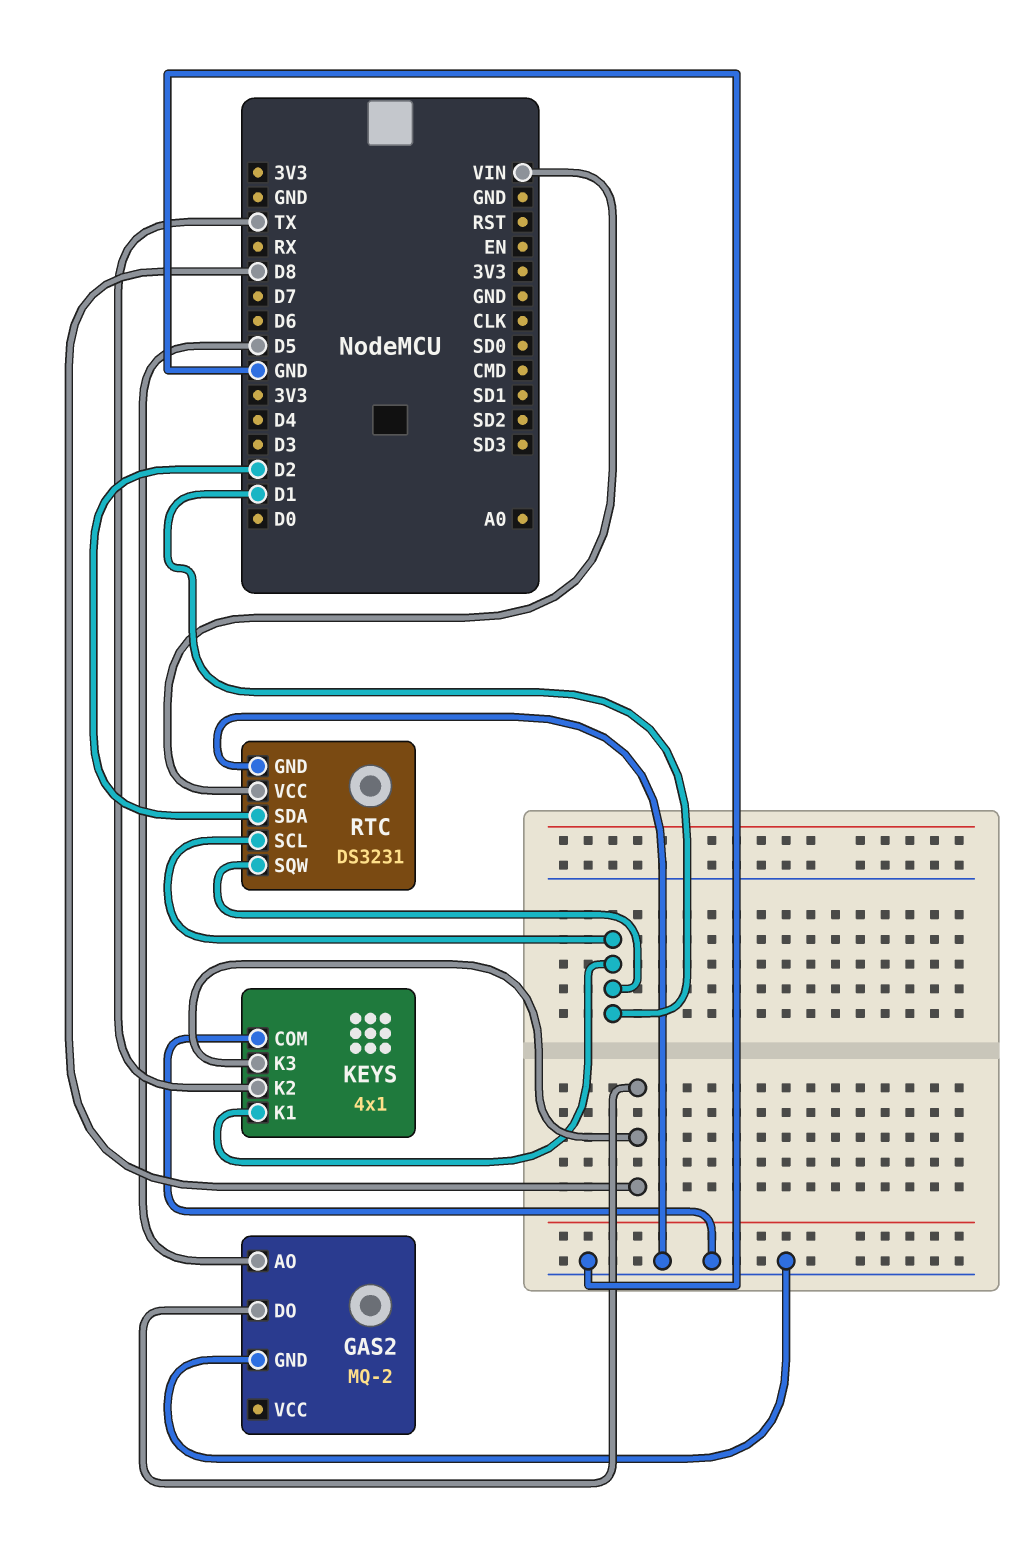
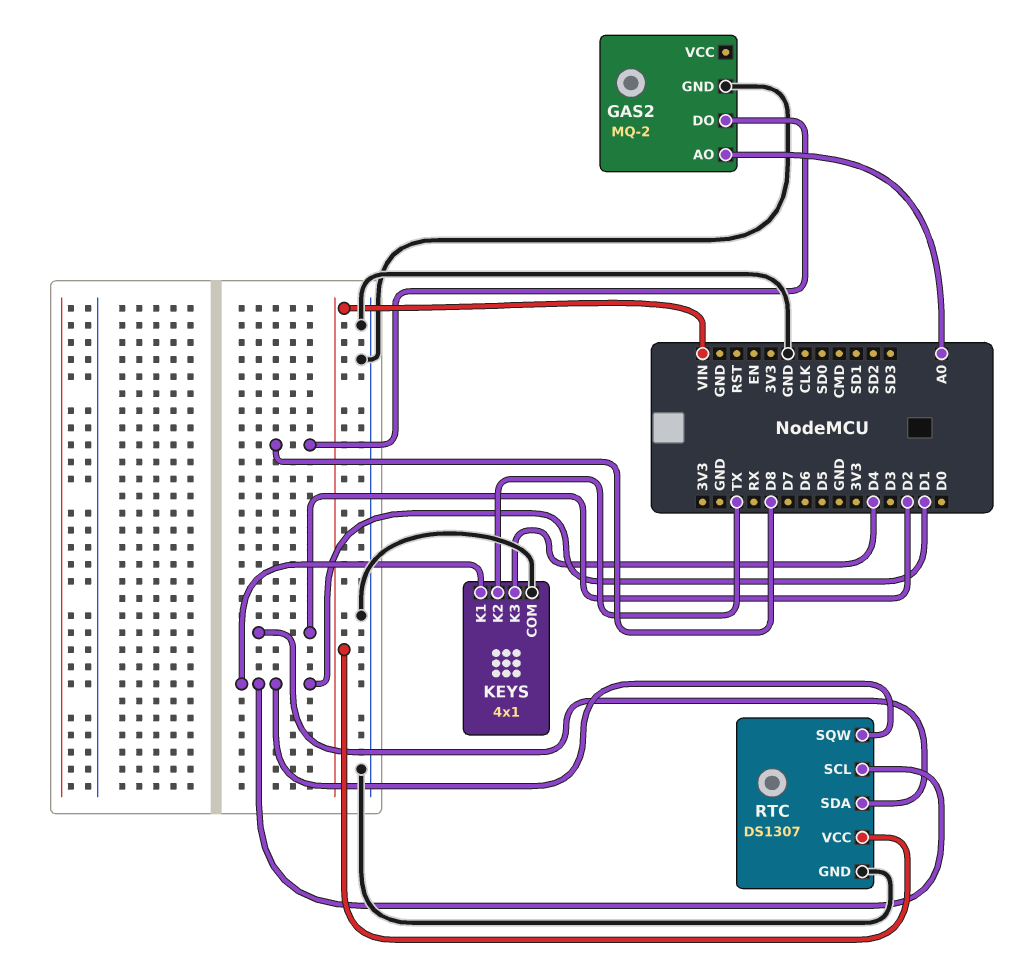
GAS2 pin AO: D5 -> A0
KEYS pin K3: D8 -> D4
RTC: DS3231 -> DS1307

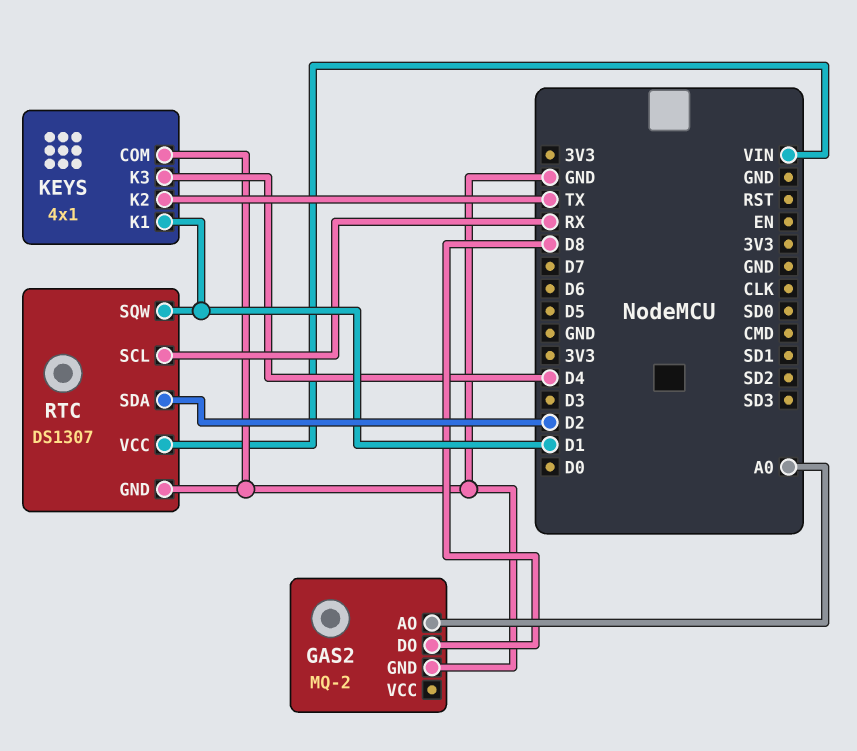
RTC pin SCL: D1 -> RX

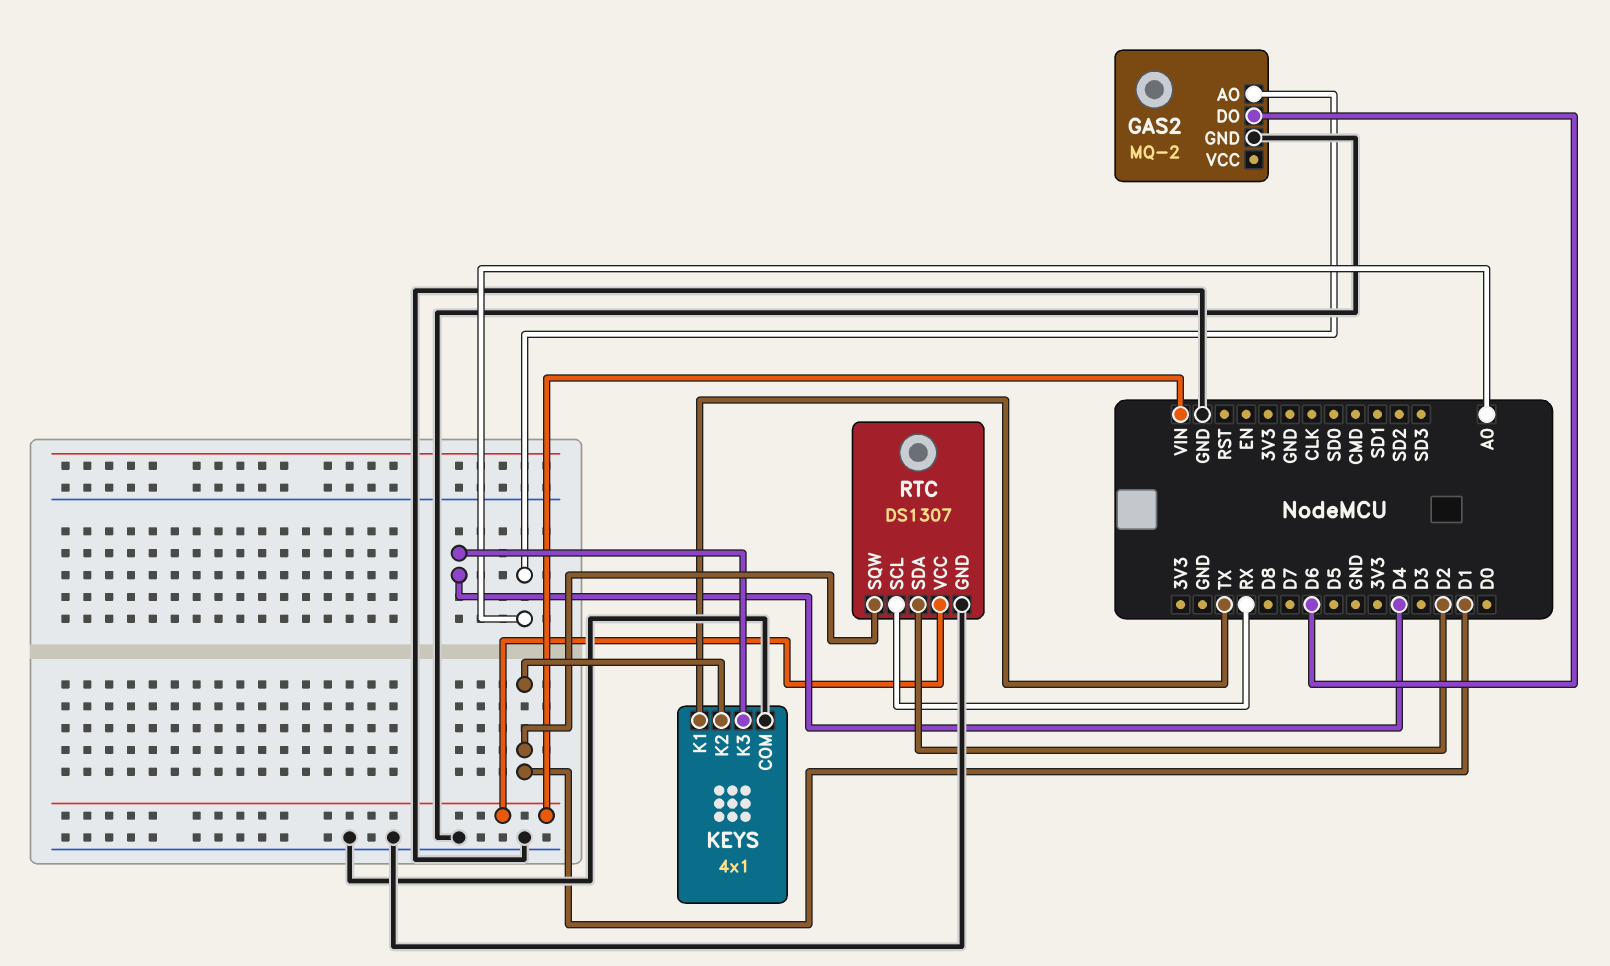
GAS2 pin DO: D8 -> D6
KEYS pin K1: D1 -> TX
KEYS pin K2: TX -> D1

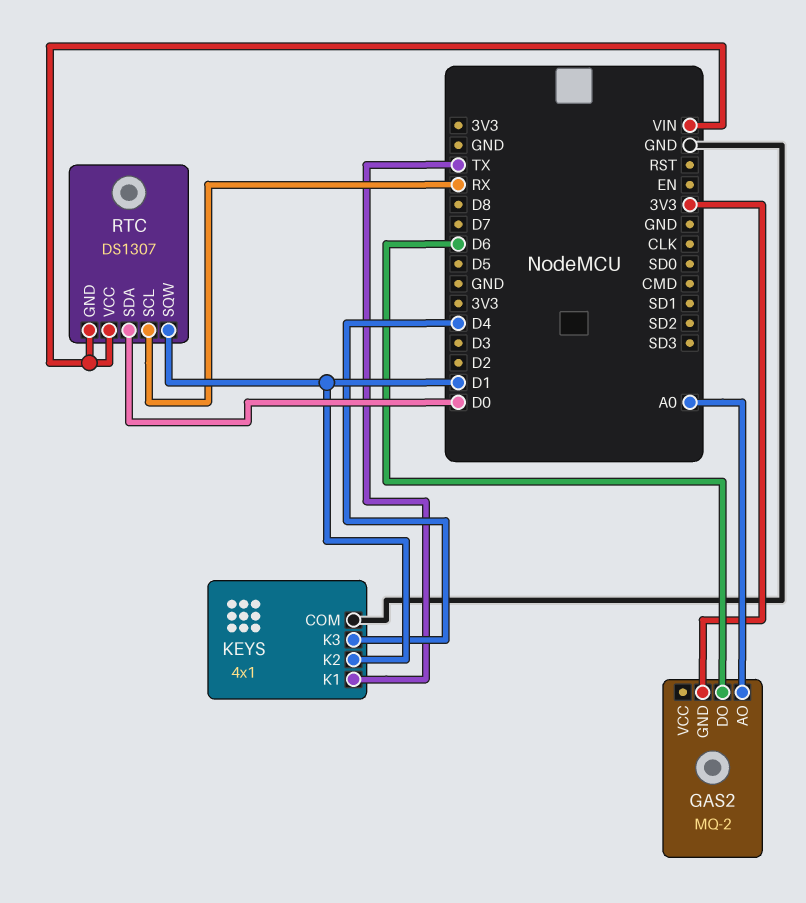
GAS2 pin GND: GND -> 3V3
RTC pin GND: GND -> VIN
RTC pin SDA: D2 -> D0

